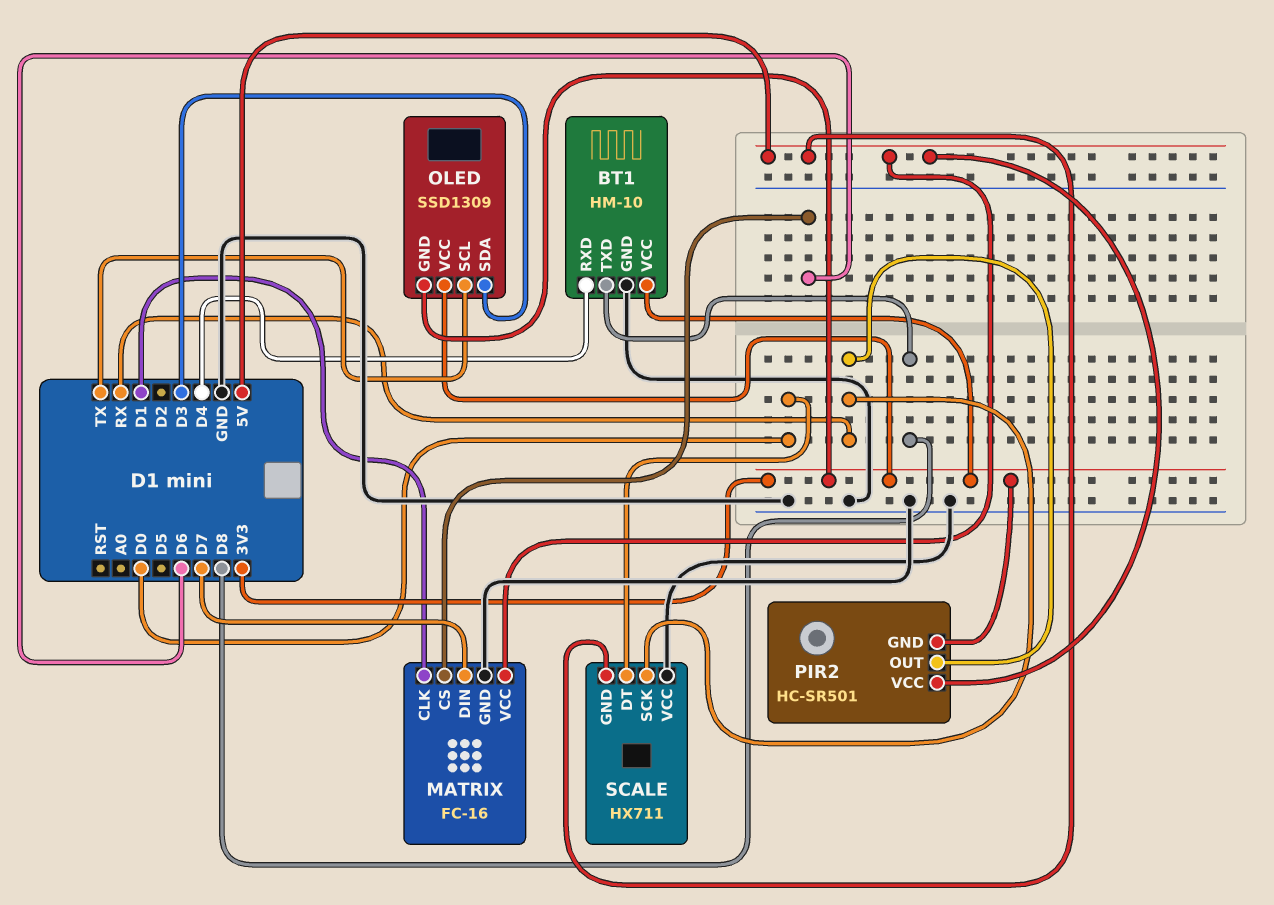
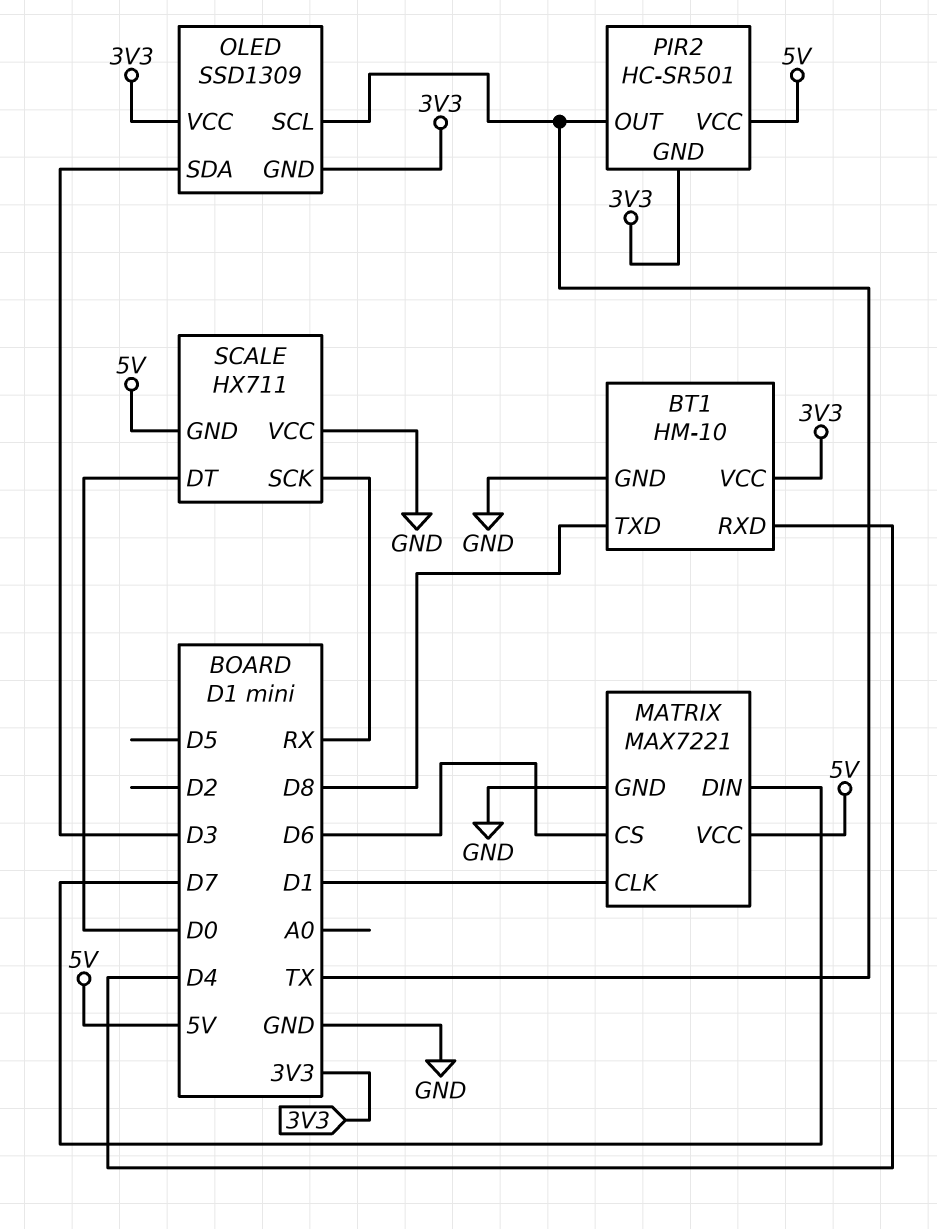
MATRIX: FC-16 -> MAX7221
PIR2 pin OUT: RX -> TX

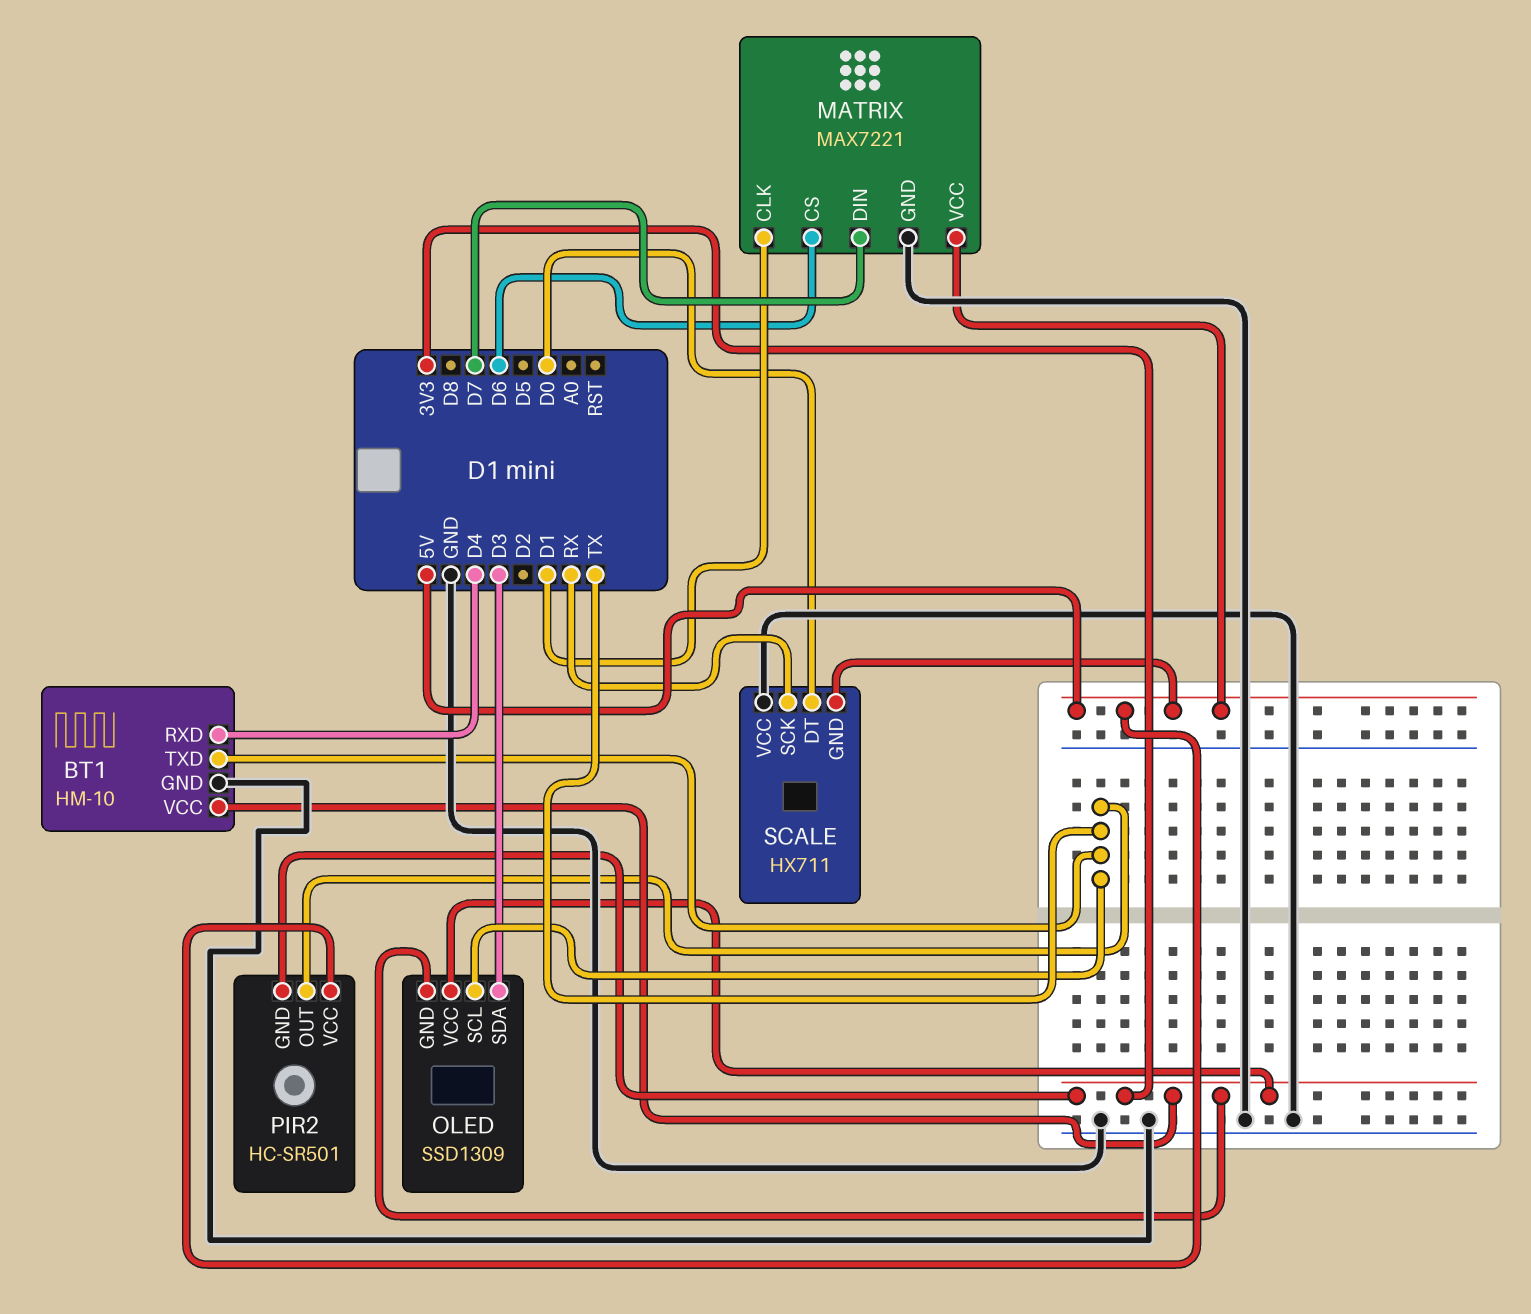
BT1 pin TXD: D8 -> TX

